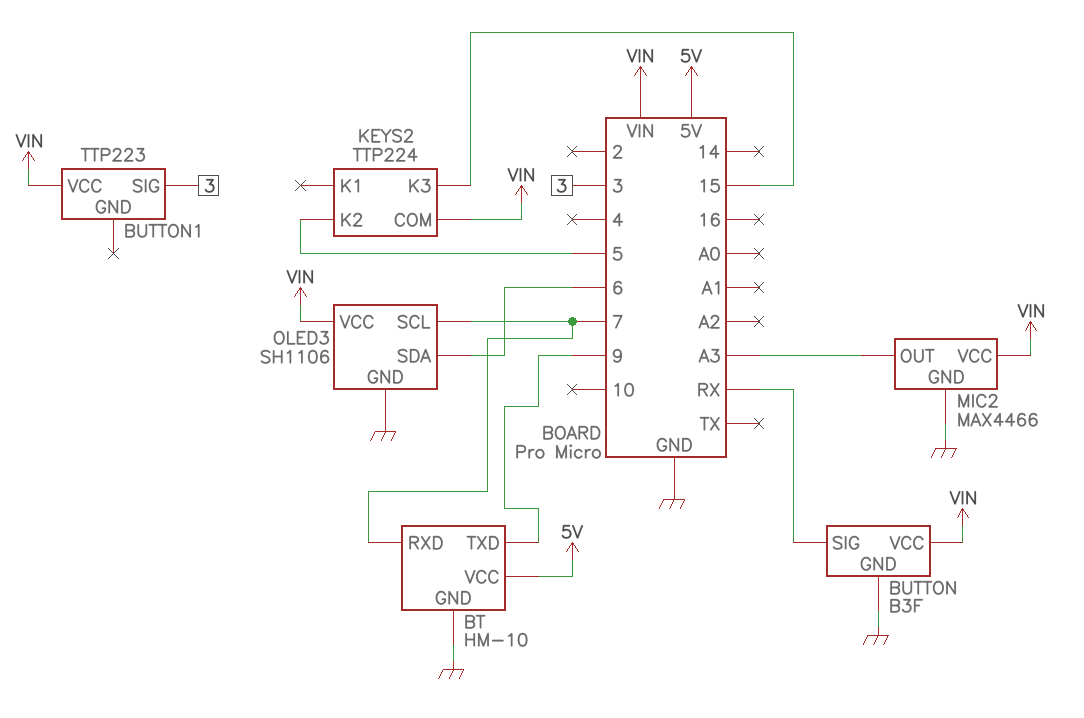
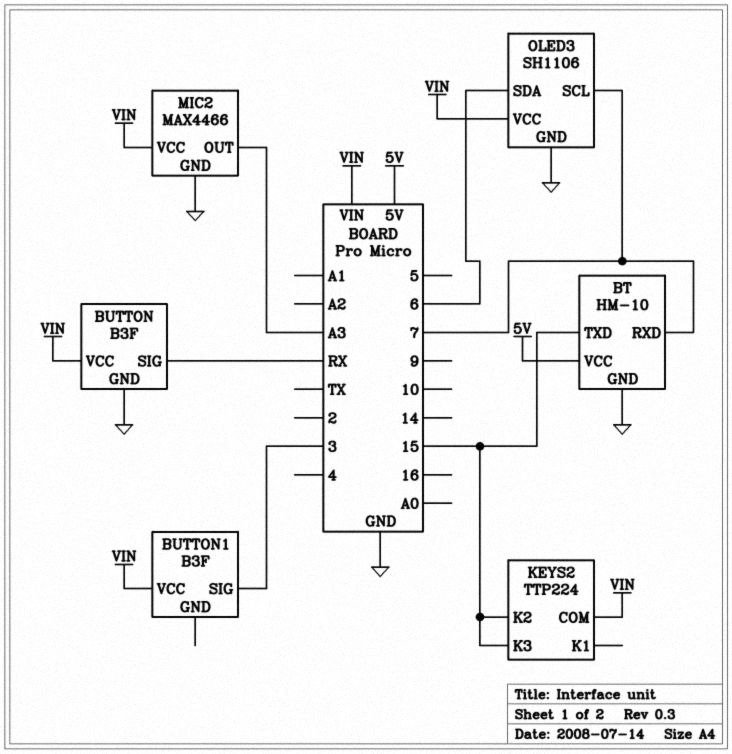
BT pin TXD: 9 -> 15
BUTTON1: TTP223 -> B3F
KEYS2 pin K2: 5 -> 15

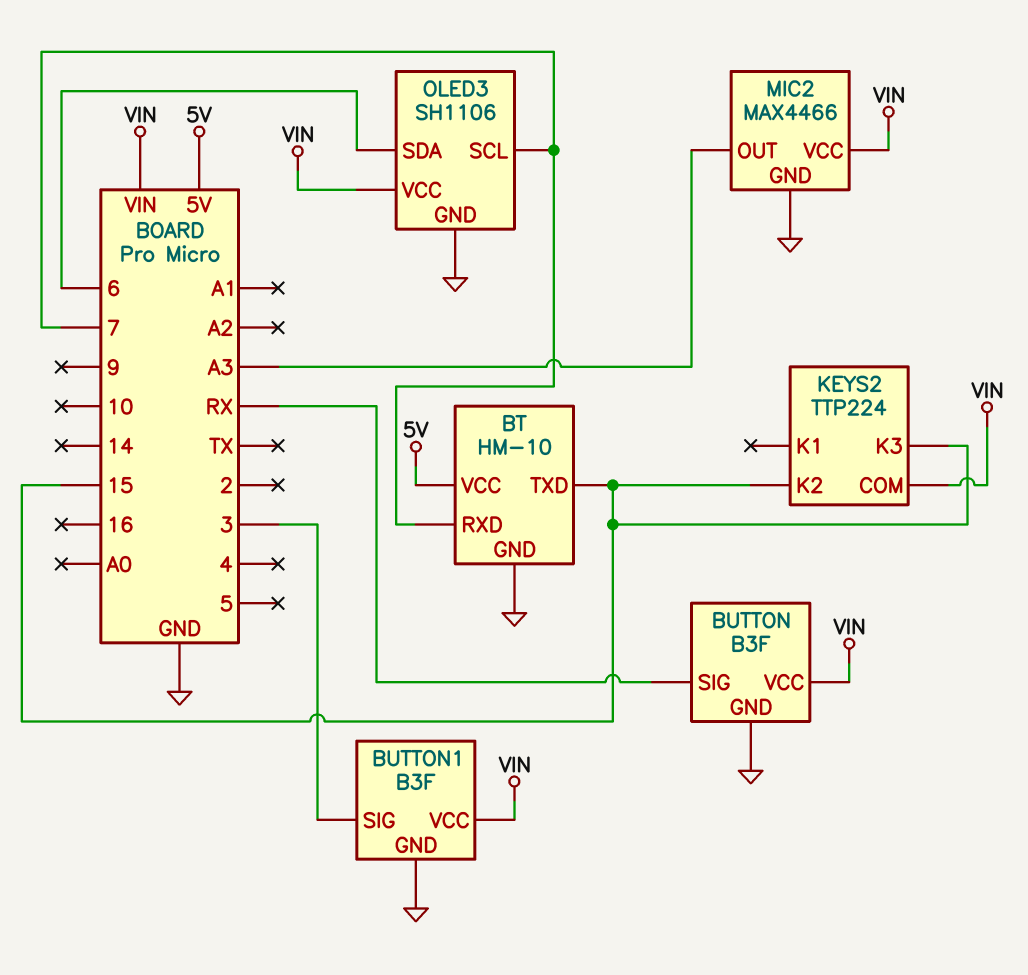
BUTTON1 pin GND: none -> GND

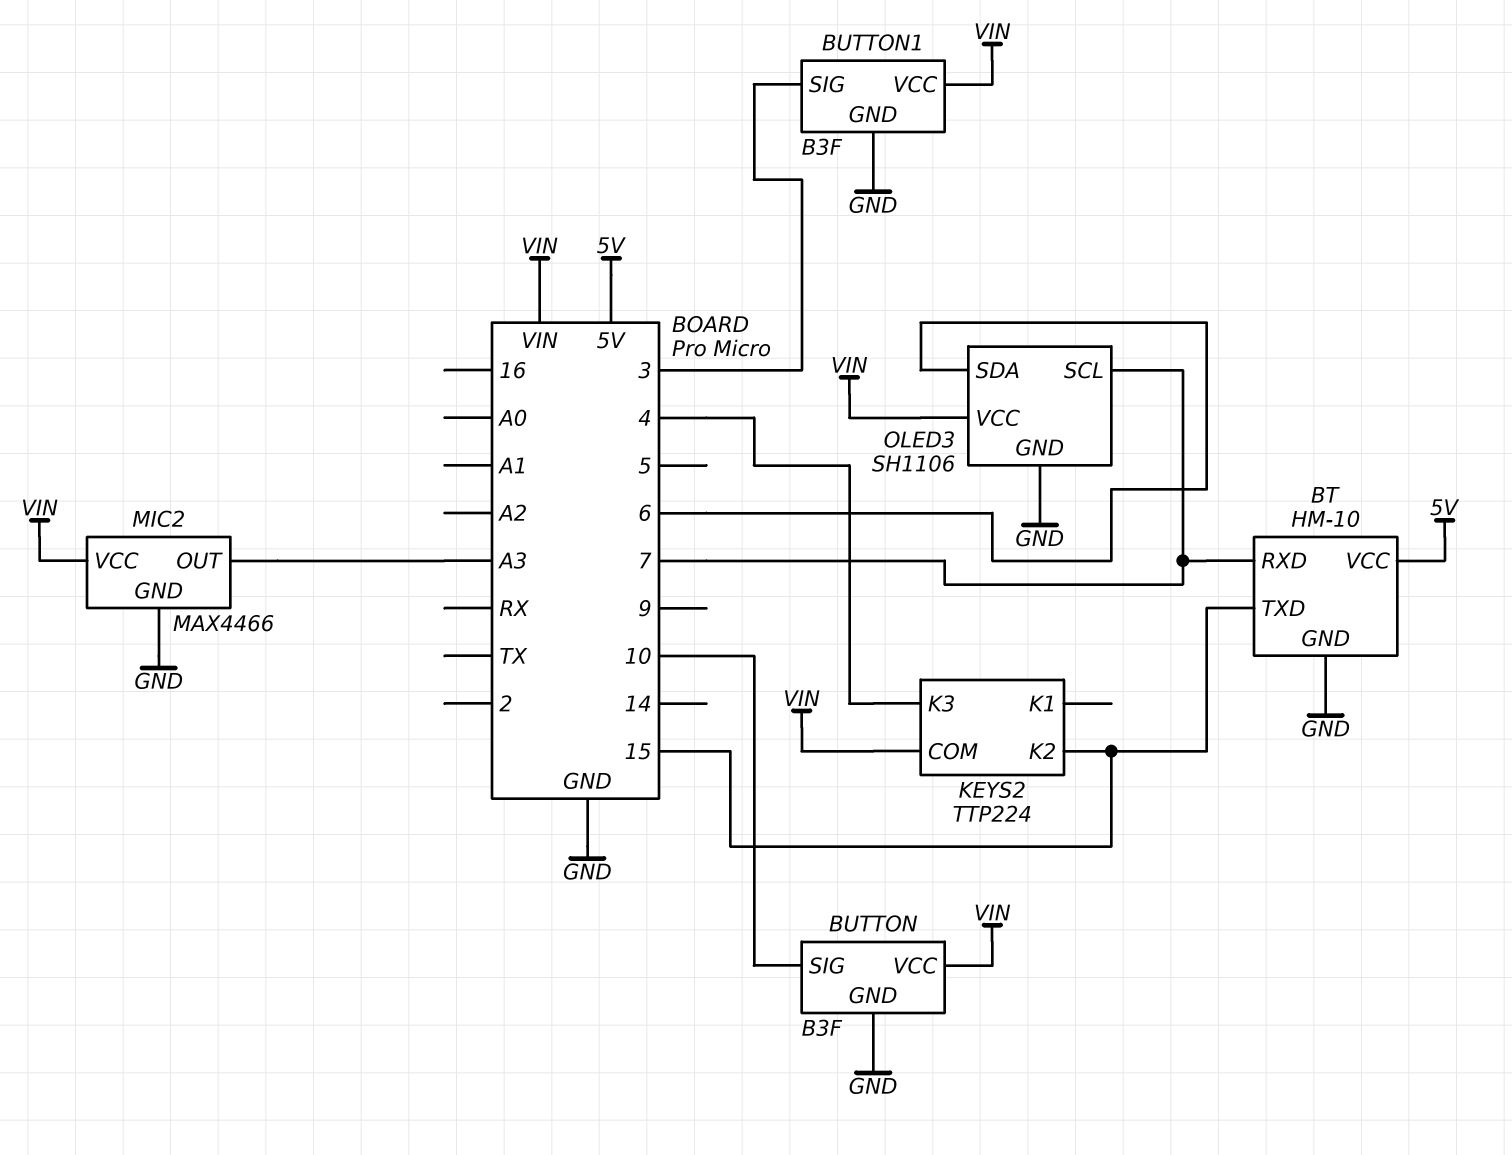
BUTTON pin SIG: RX -> 10
KEYS2 pin K3: 15 -> 4

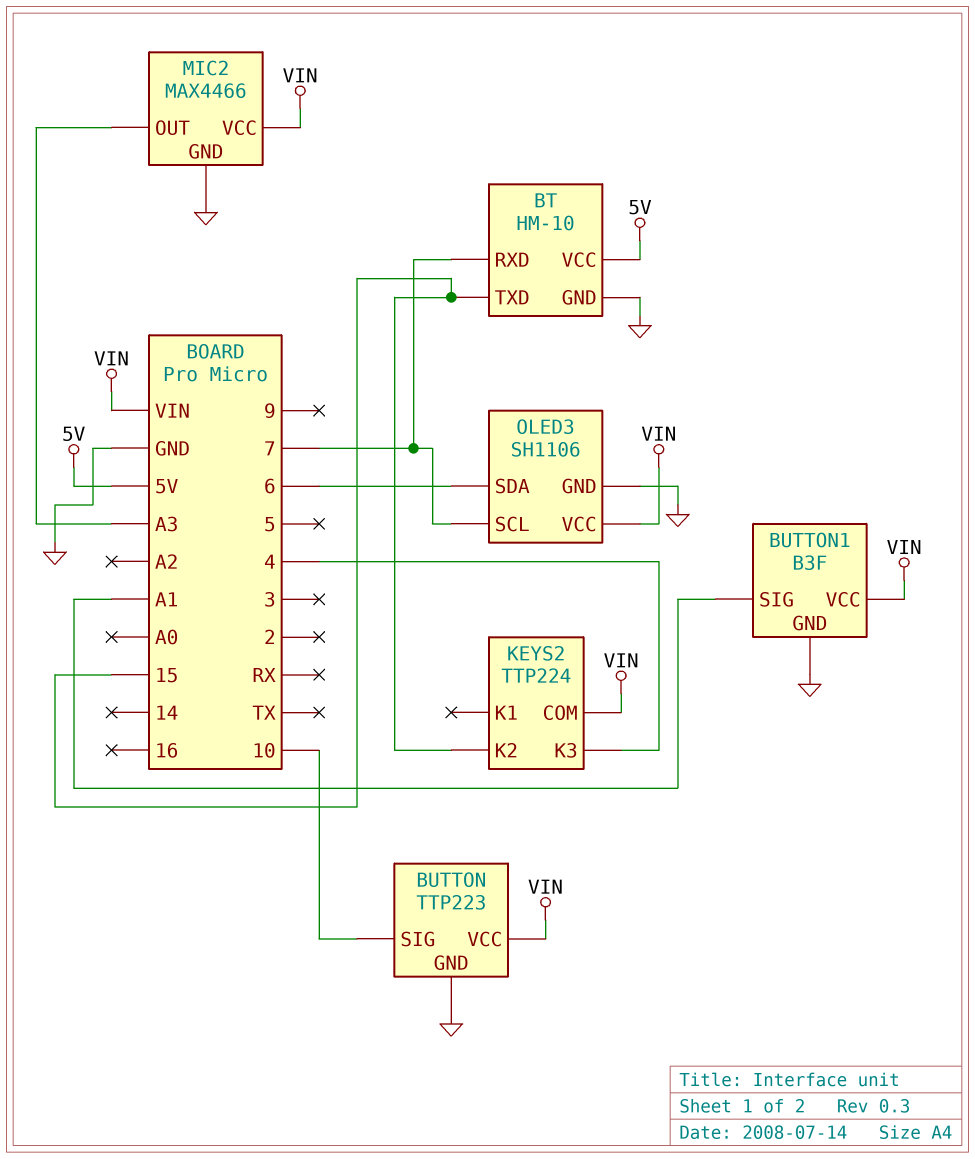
BUTTON: B3F -> TTP223
BUTTON1 pin SIG: 3 -> A1

